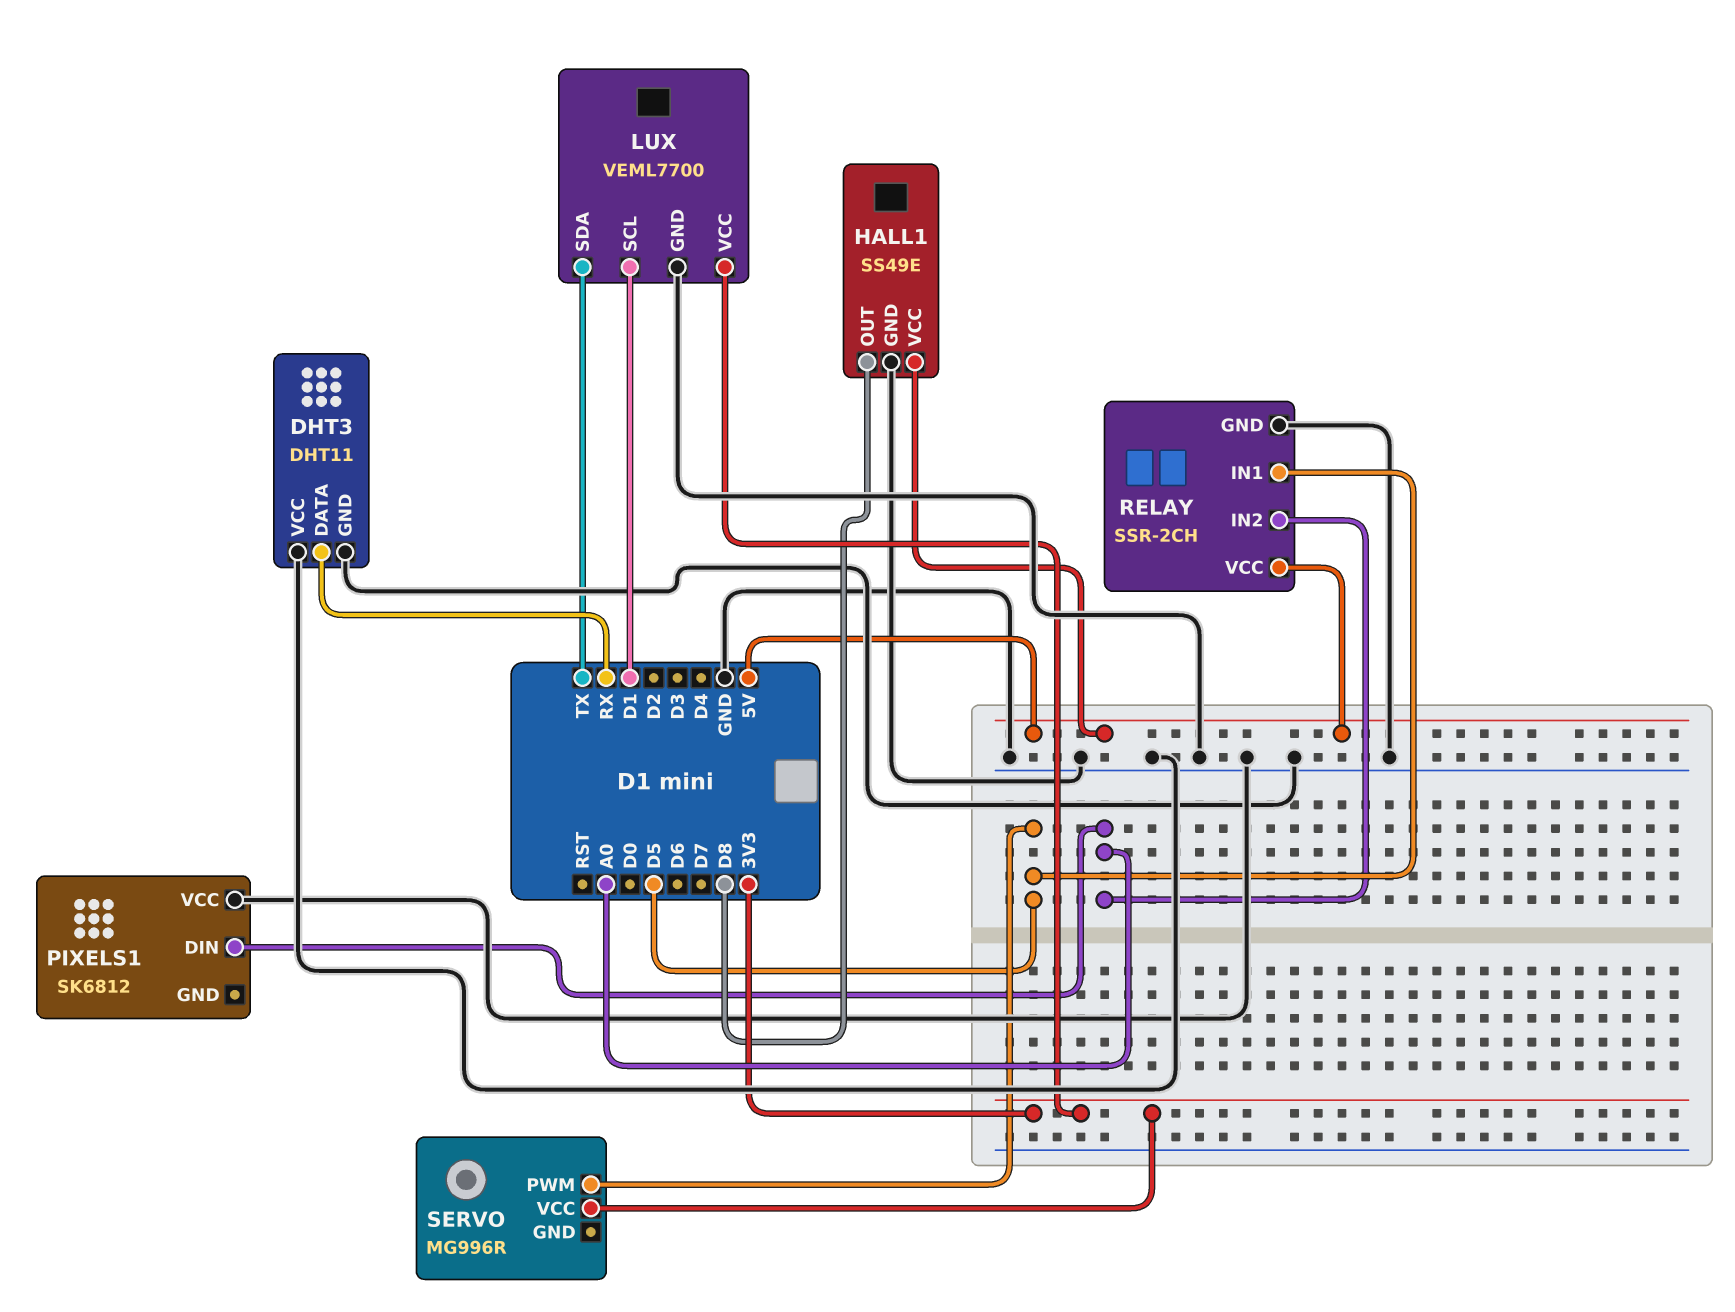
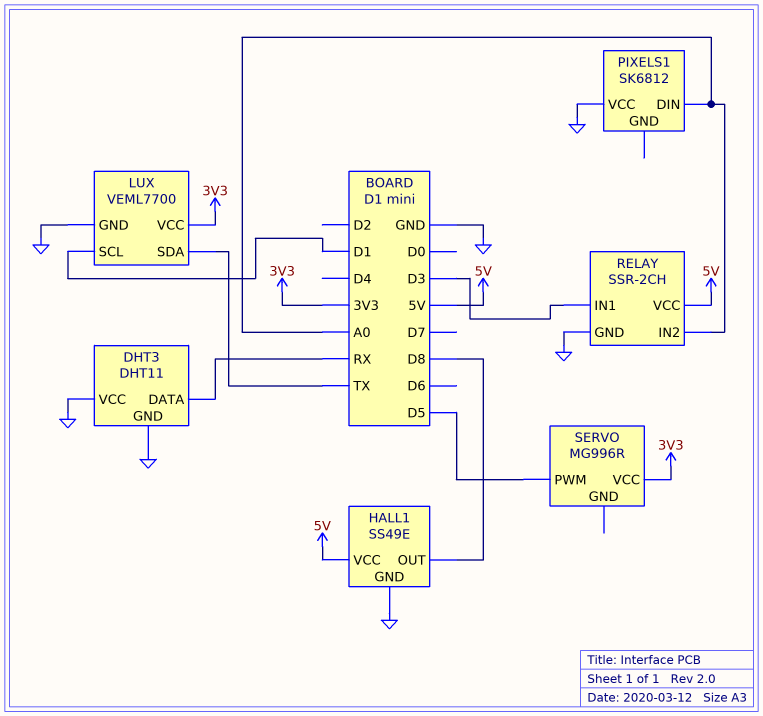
RELAY pin IN1: D5 -> D3

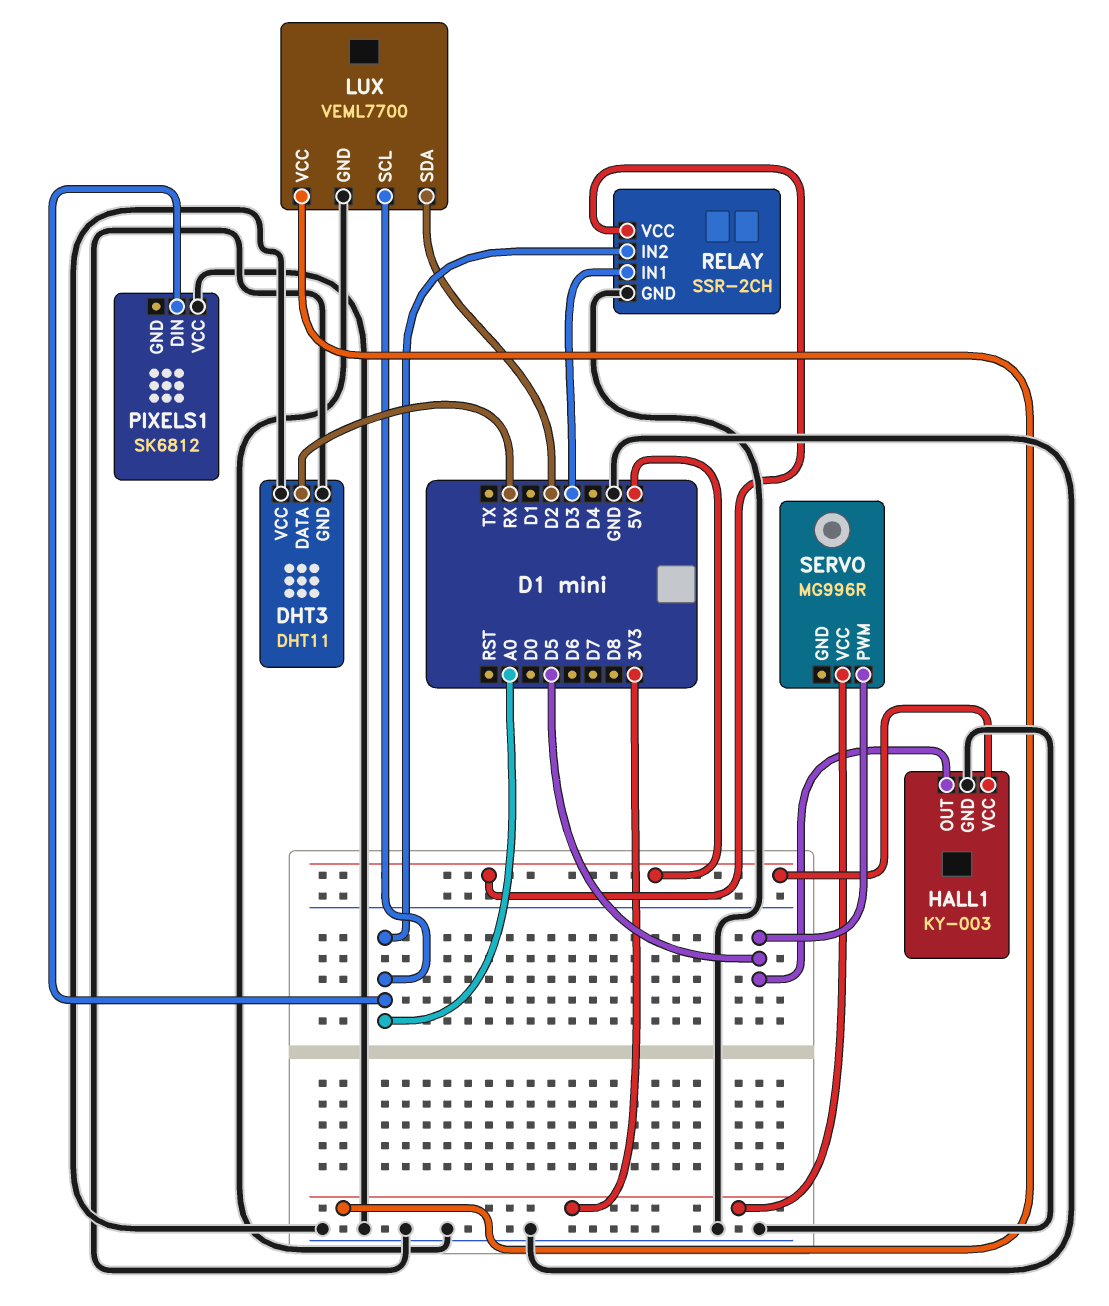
HALL1: SS49E -> KY-003
HALL1 pin OUT: D8 -> D5
LUX pin SCL: D1 -> A0
LUX pin SDA: TX -> D2

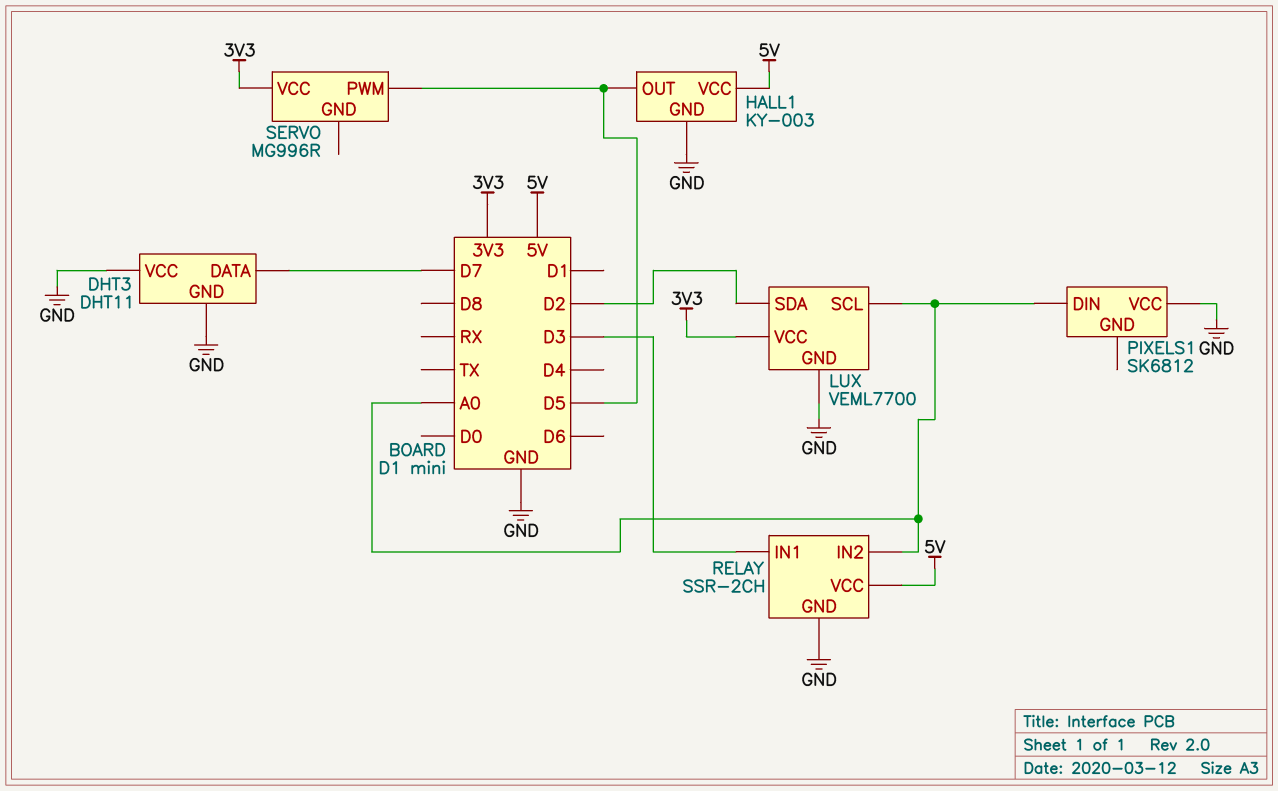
DHT3 pin DATA: RX -> D7

